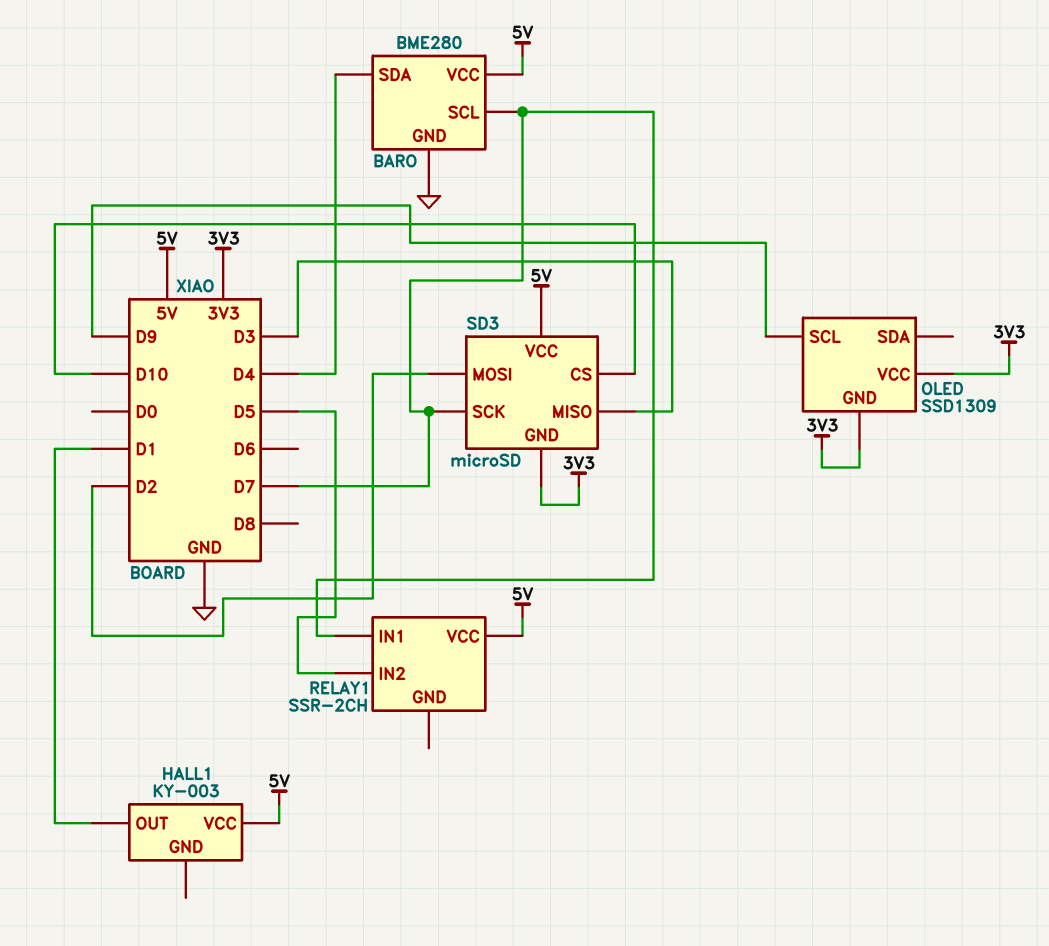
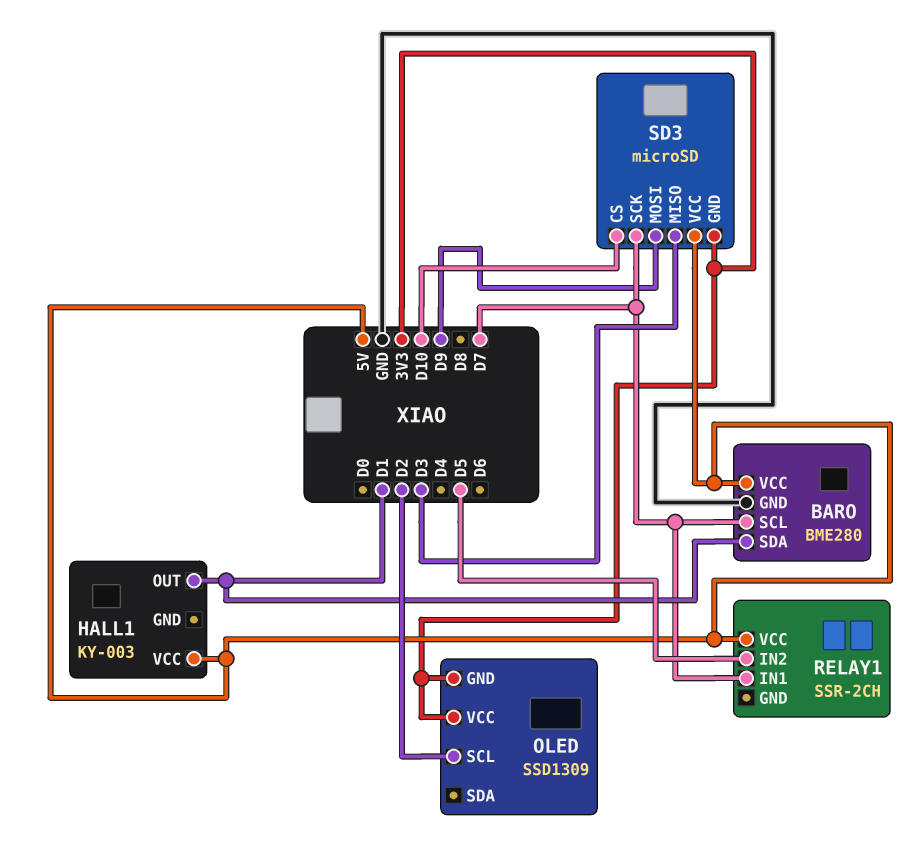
BARO pin SDA: D4 -> D1
OLED pin SCL: D9 -> D2
SD3 pin MOSI: D2 -> D9

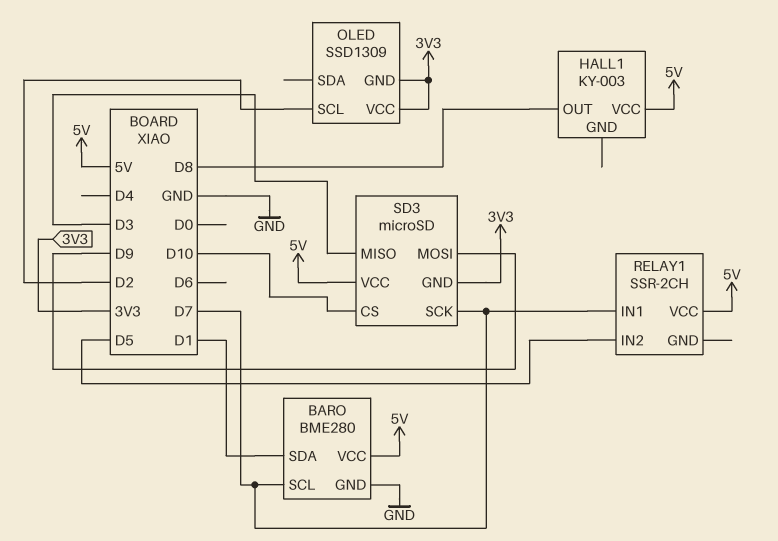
HALL1 pin OUT: D1 -> D8

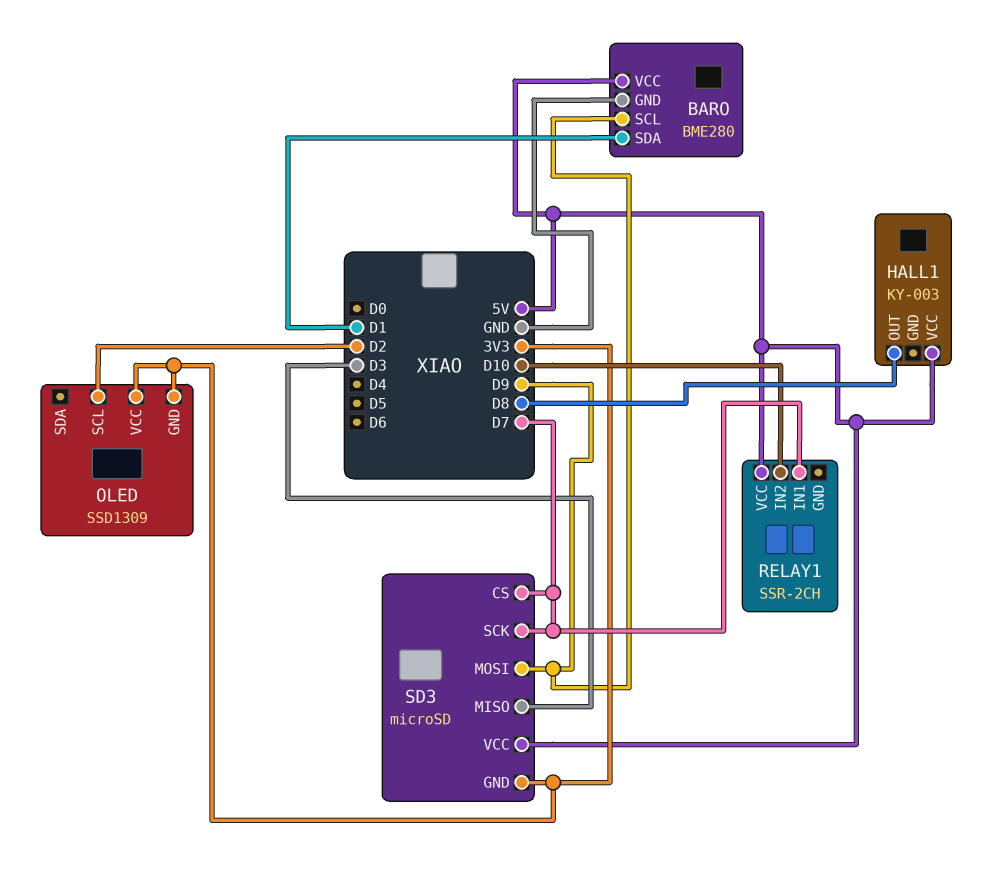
BARO pin SCL: D7 -> D9
RELAY1 pin IN2: D5 -> D10
SD3 pin CS: D10 -> D7

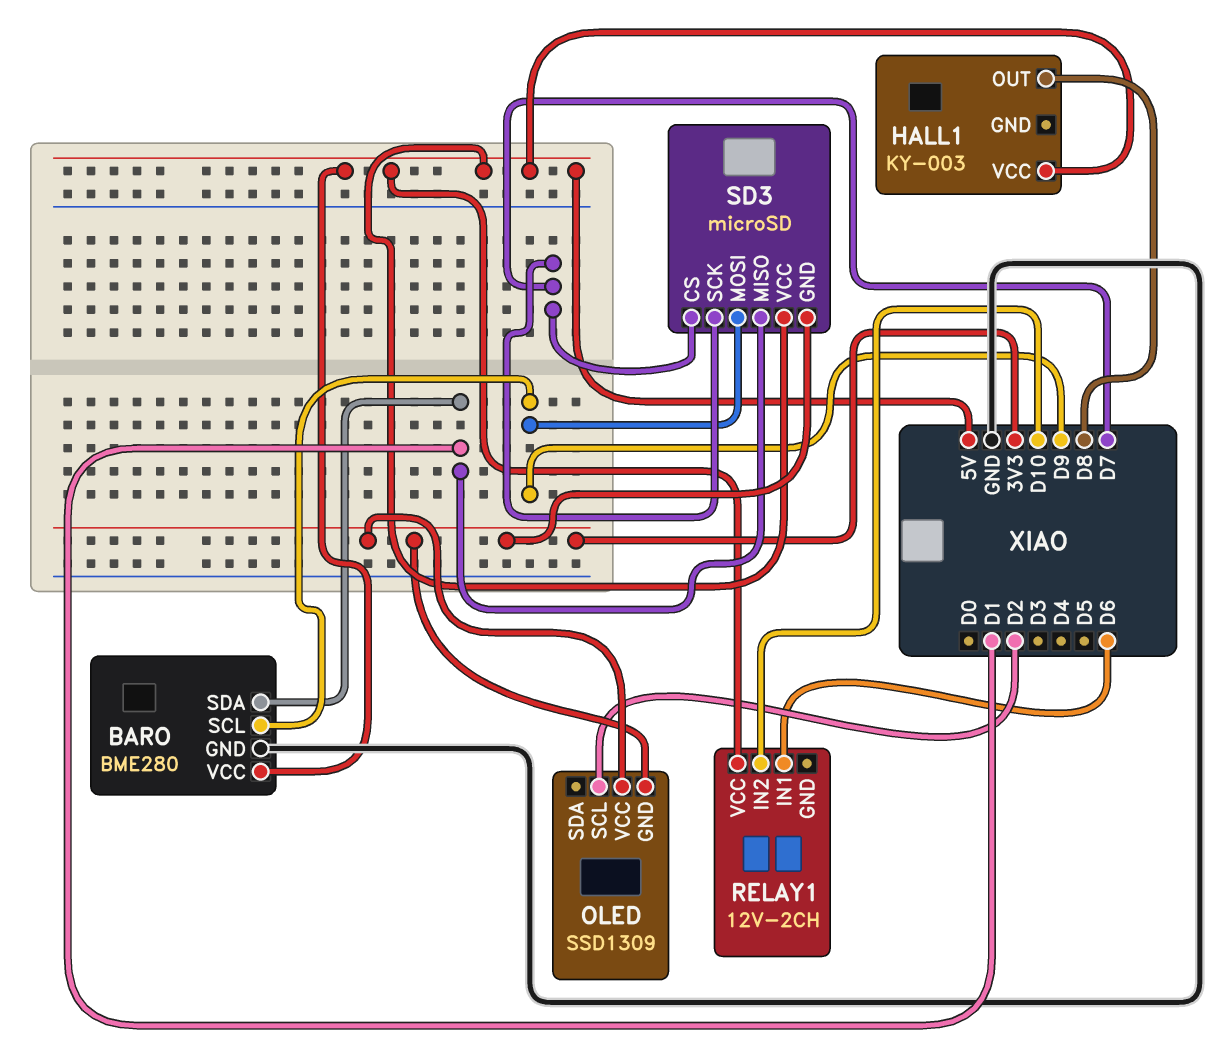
RELAY1: SSR-2CH -> 12V-2CH
RELAY1 pin IN1: D7 -> D6
SD3 pin MISO: D3 -> D1

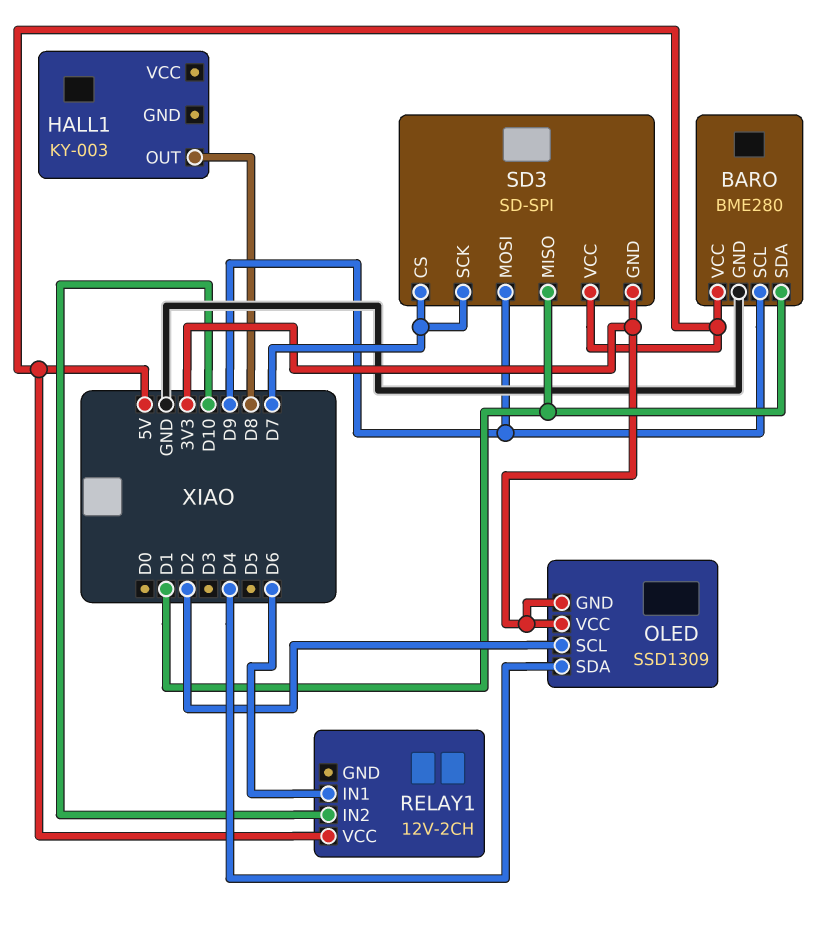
HALL1 pin VCC: 5V -> none
OLED pin SDA: none -> D4
SD3: microSD -> SD-SPI

